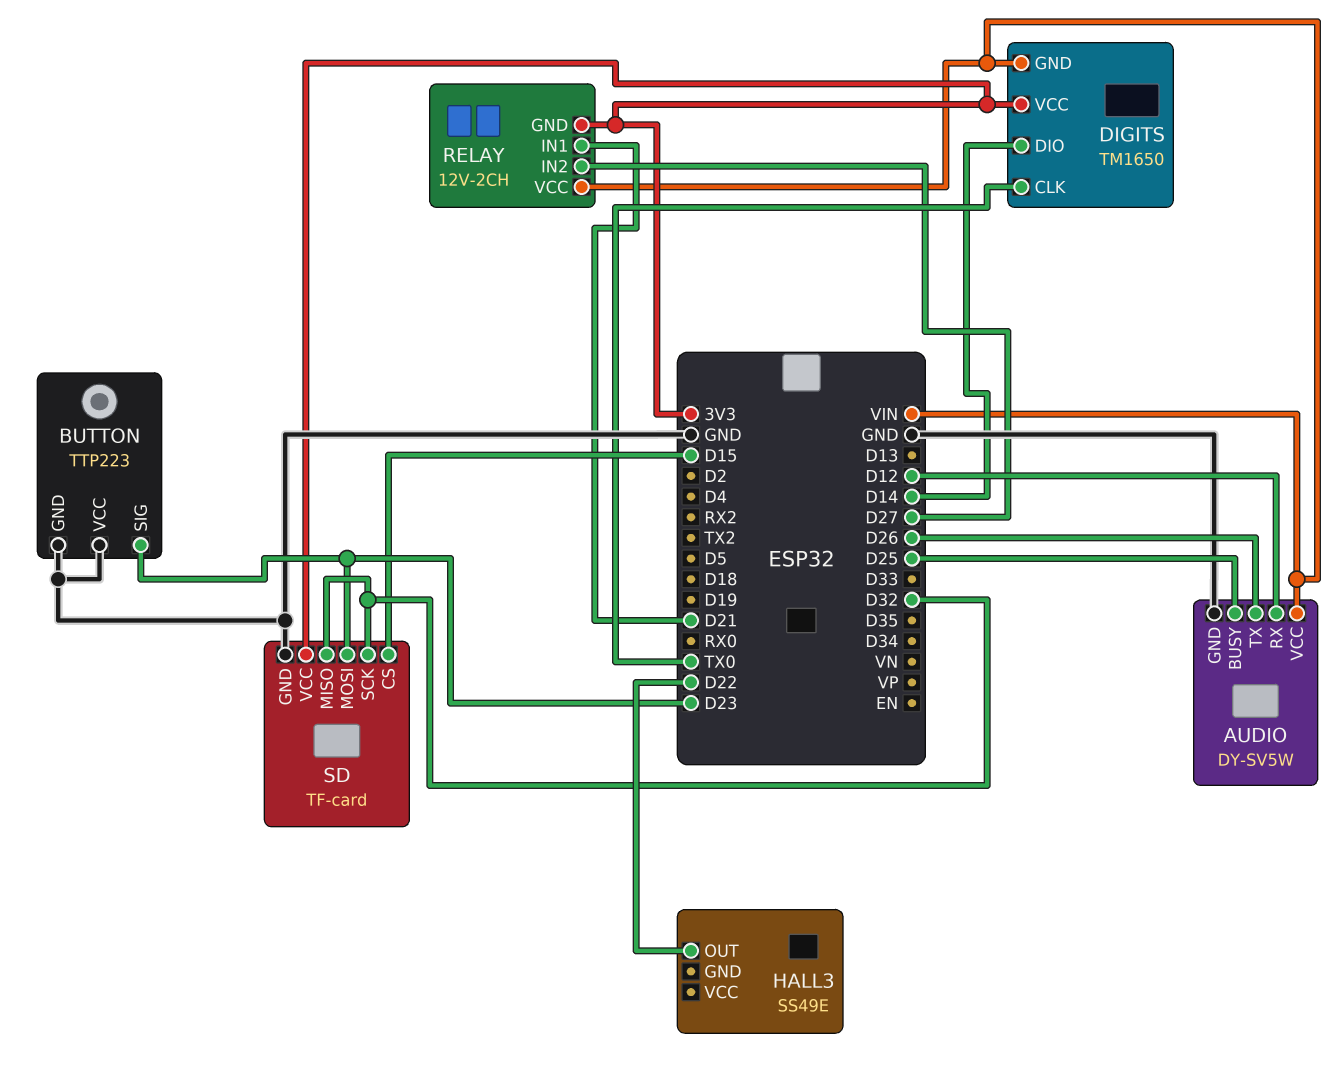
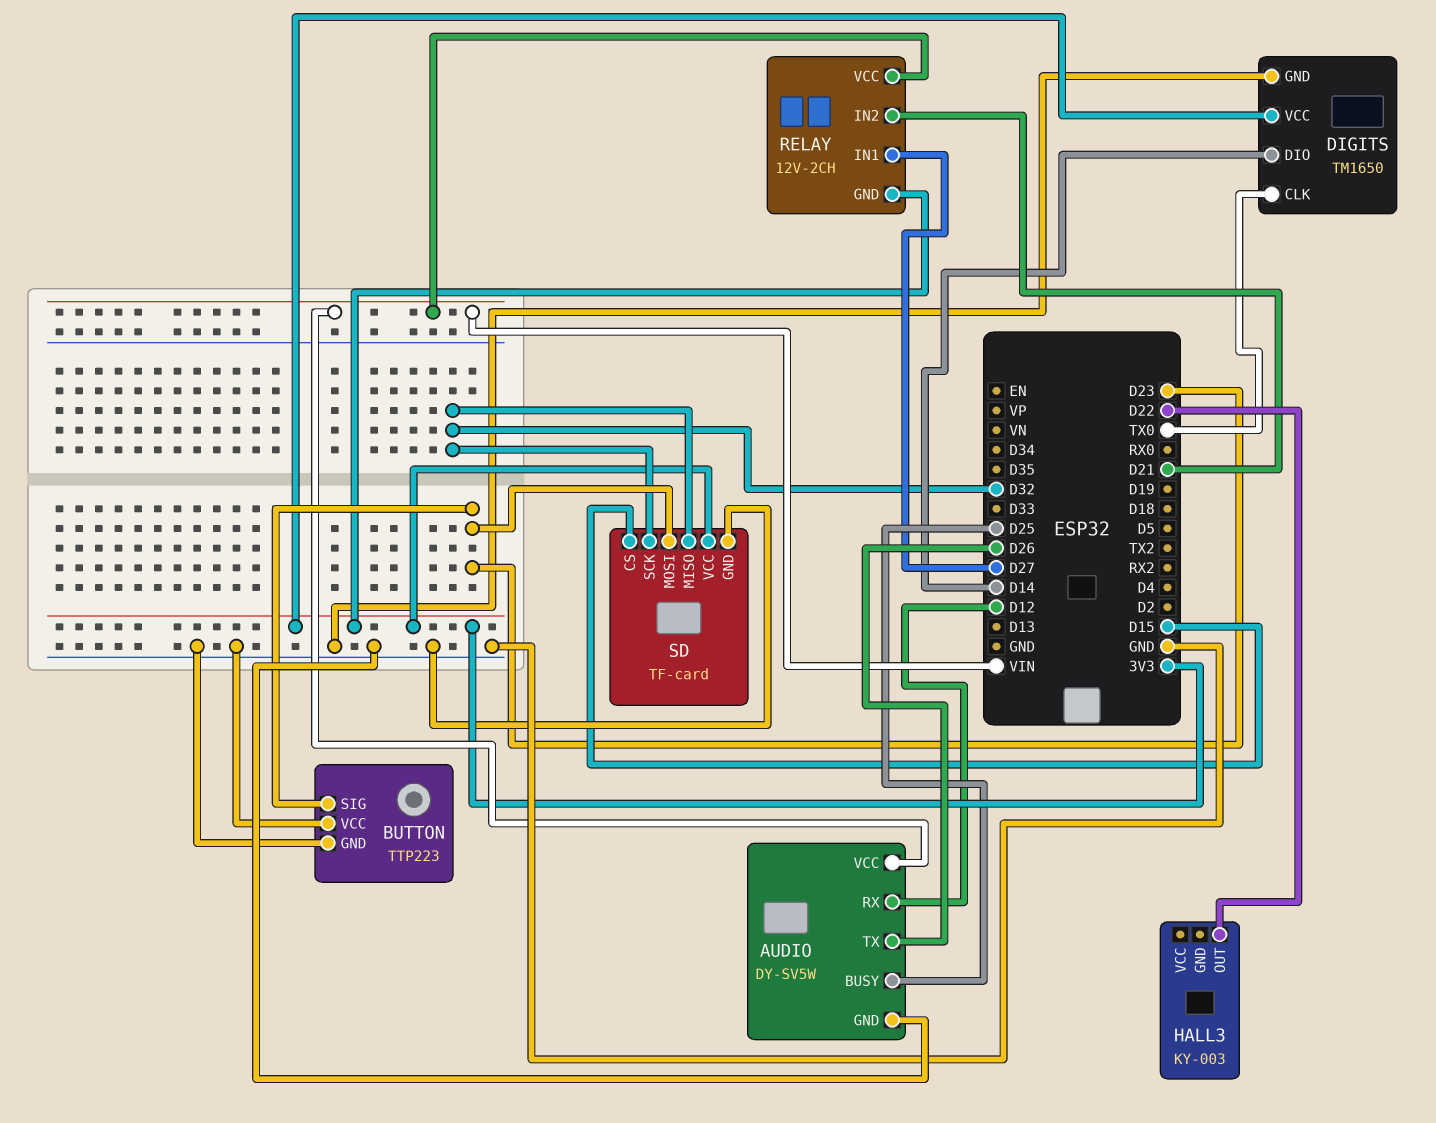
DIGITS pin GND: VIN -> GND
HALL3: SS49E -> KY-003
RELAY pin IN1: D21 -> D27
RELAY pin IN2: D27 -> D21

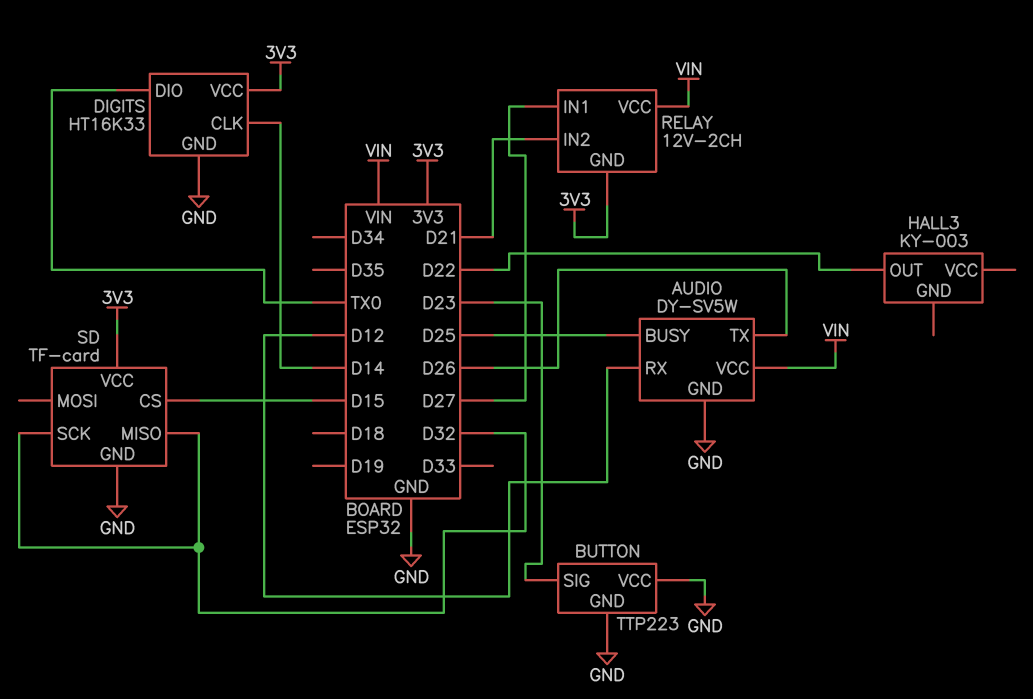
DIGITS: TM1650 -> HT16K33
DIGITS pin CLK: TX0 -> D14
DIGITS pin DIO: D14 -> TX0
SD pin MOSI: D23 -> none

